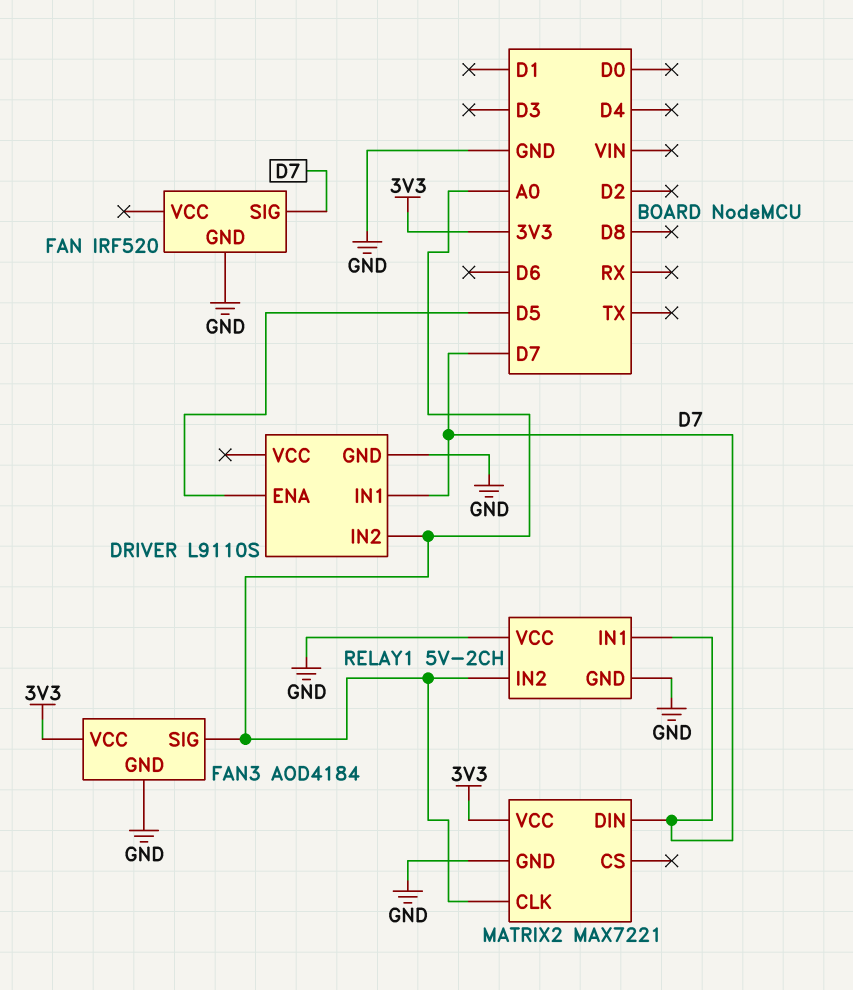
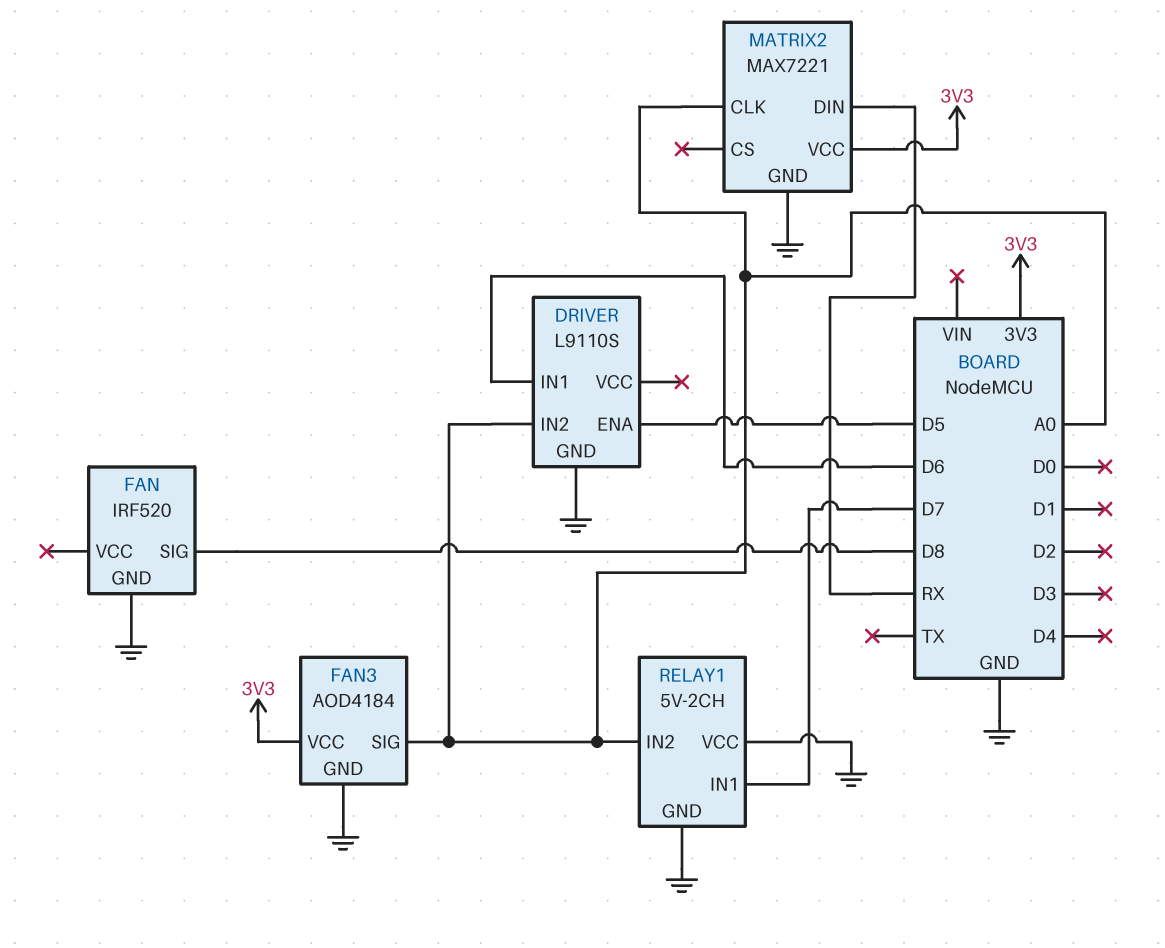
DRIVER pin IN1: D7 -> D6
FAN pin SIG: D7 -> D8
MATRIX2 pin DIN: D7 -> RX

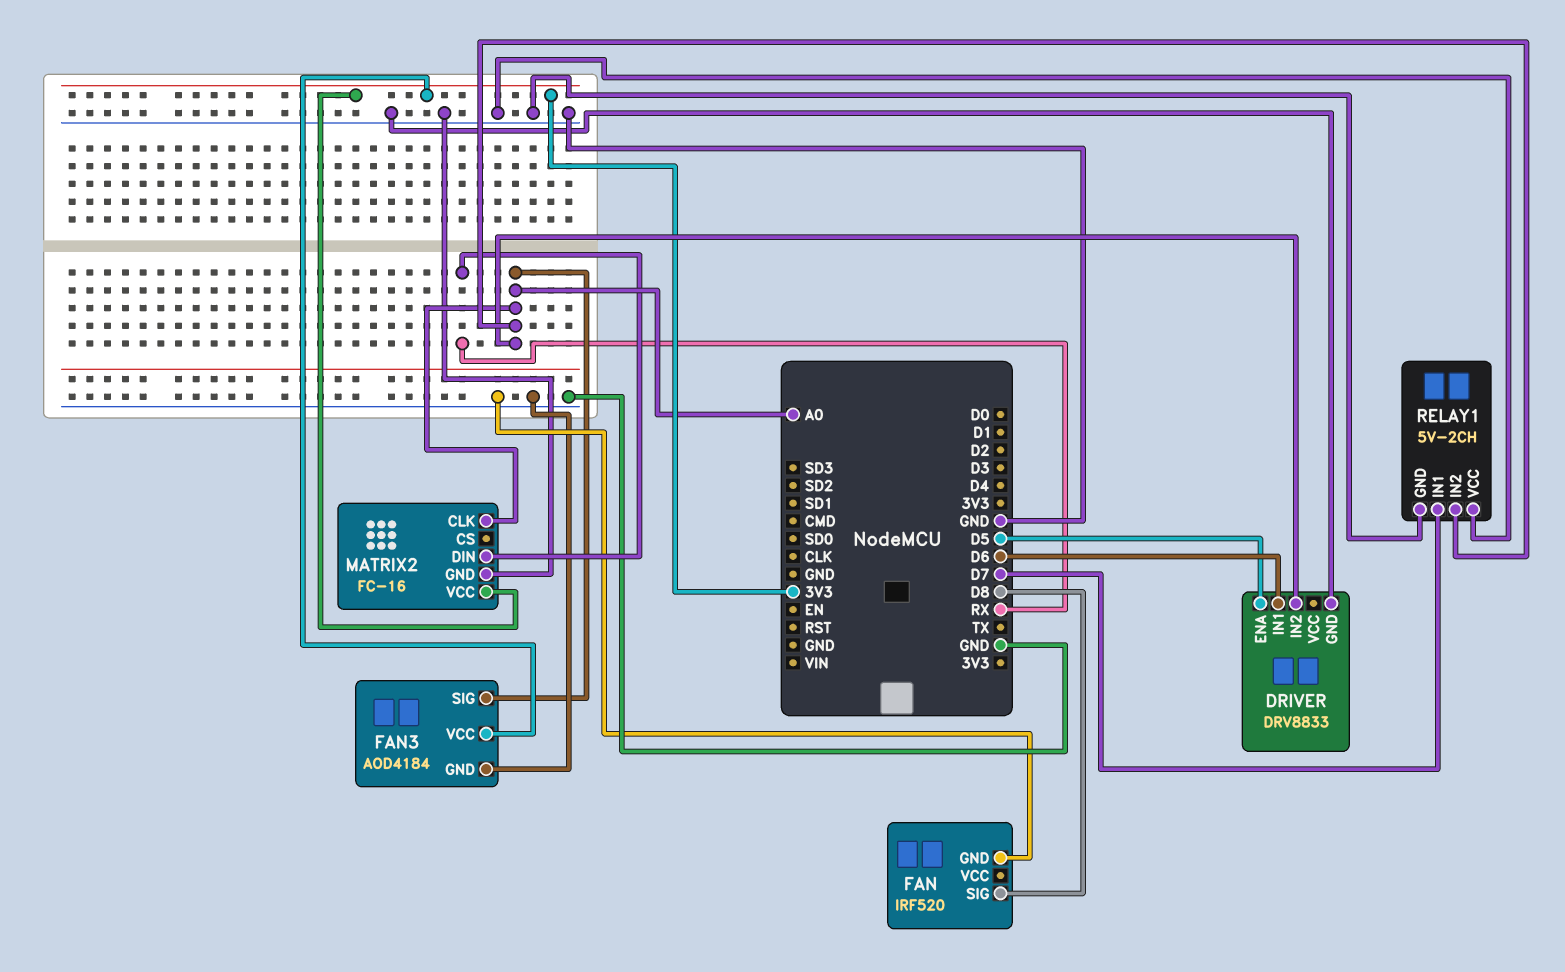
DRIVER: L9110S -> DRV8833
MATRIX2: MAX7221 -> FC-16

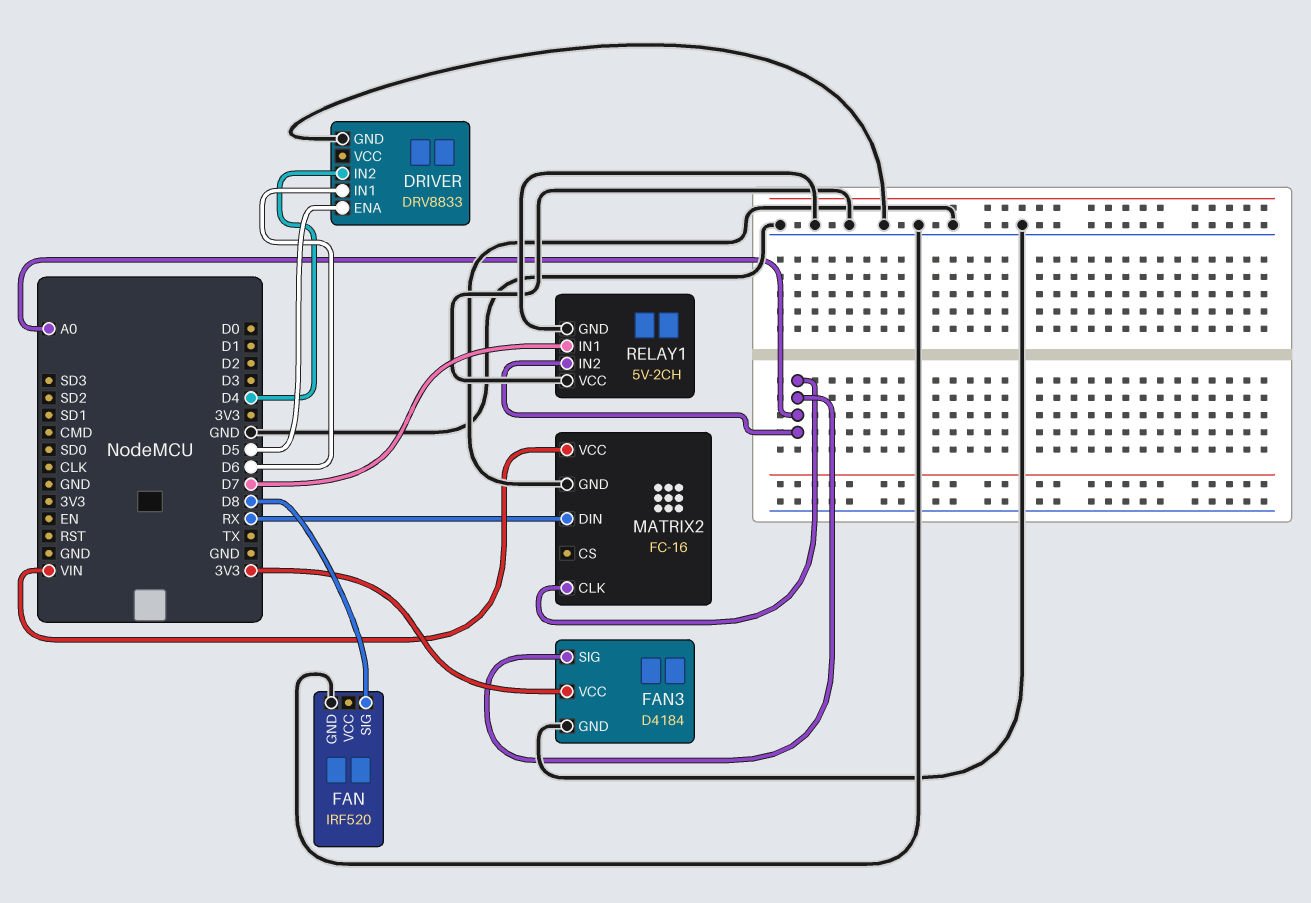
DRIVER pin IN2: A0 -> D4
FAN3: AOD4184 -> D4184
MATRIX2 pin VCC: 3V3 -> VIN

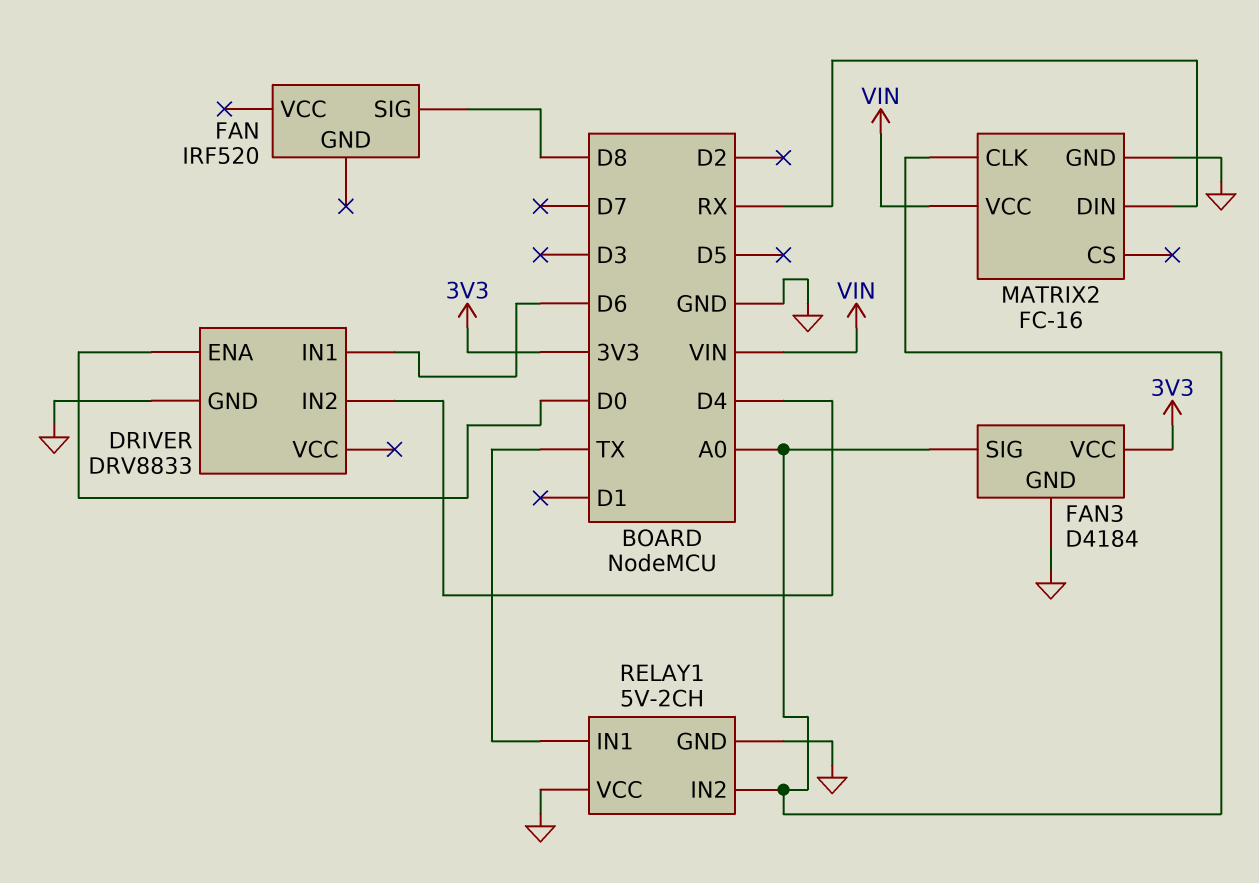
DRIVER pin ENA: D5 -> D0
FAN pin GND: GND -> none
RELAY1 pin IN1: D7 -> TX

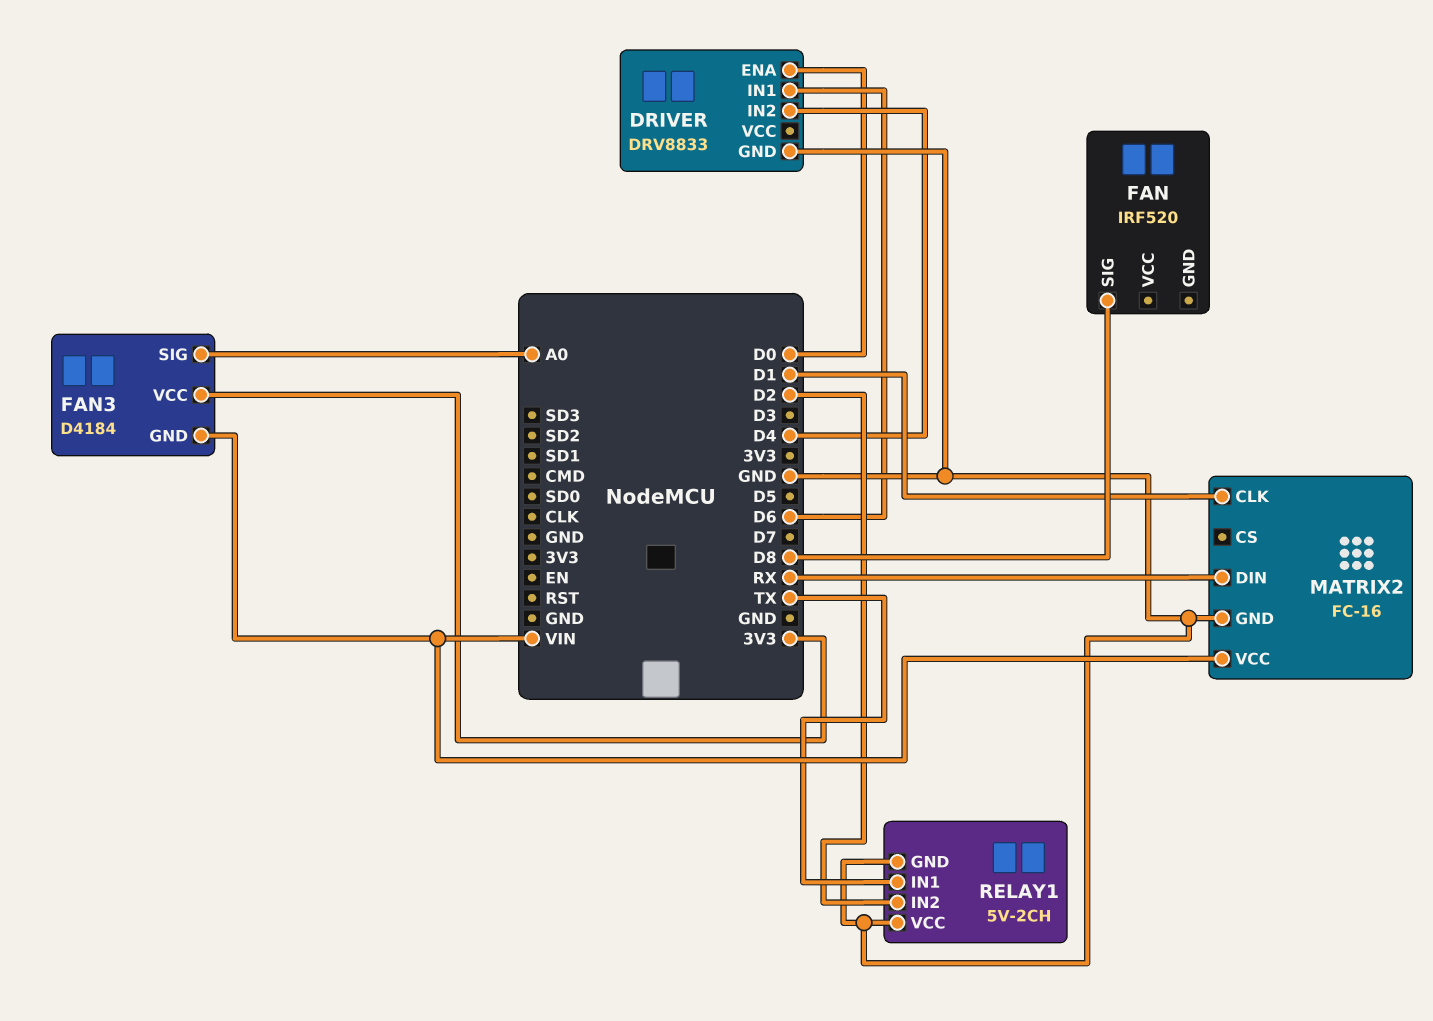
FAN3 pin GND: GND -> VIN
MATRIX2 pin CLK: A0 -> D1
RELAY1 pin IN2: A0 -> D2

